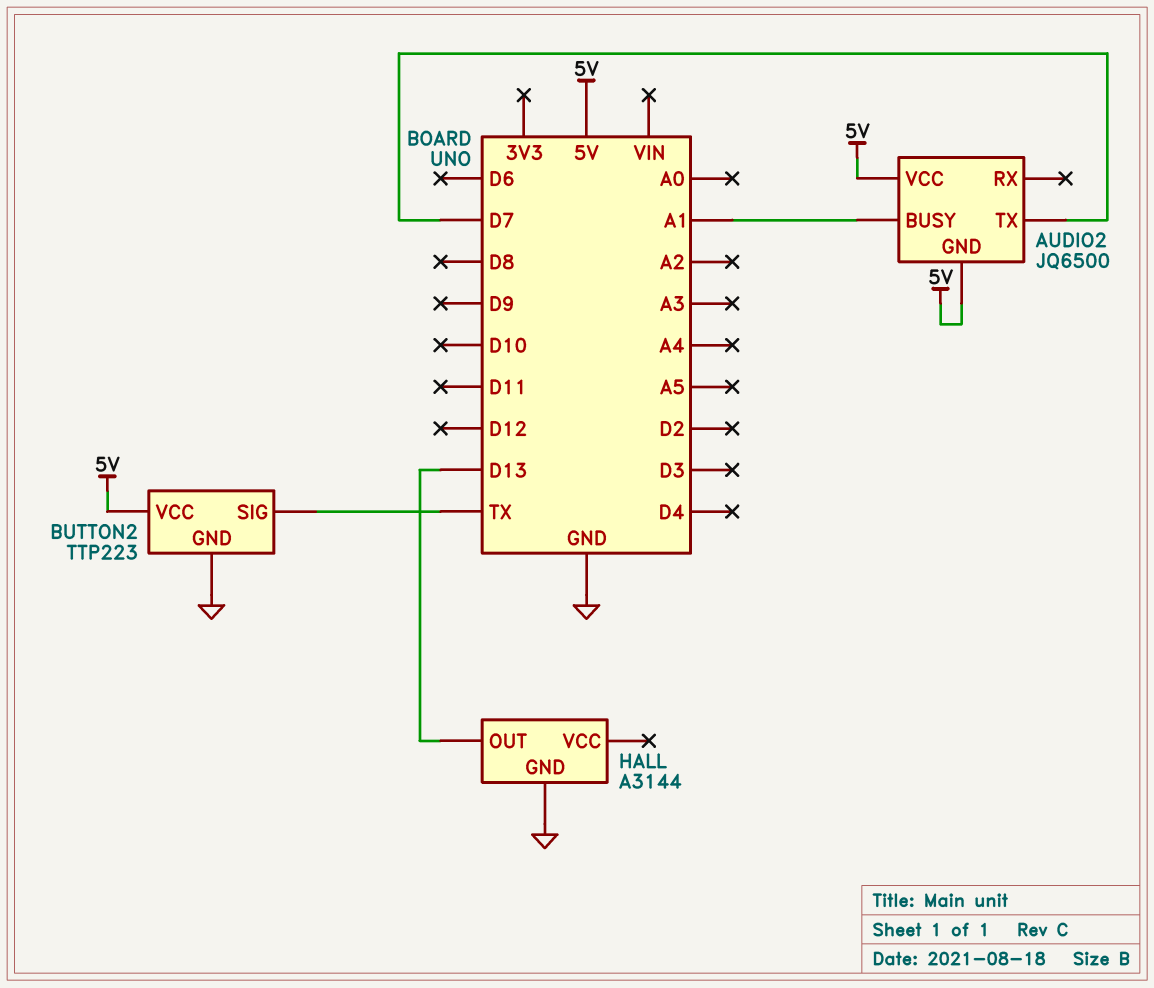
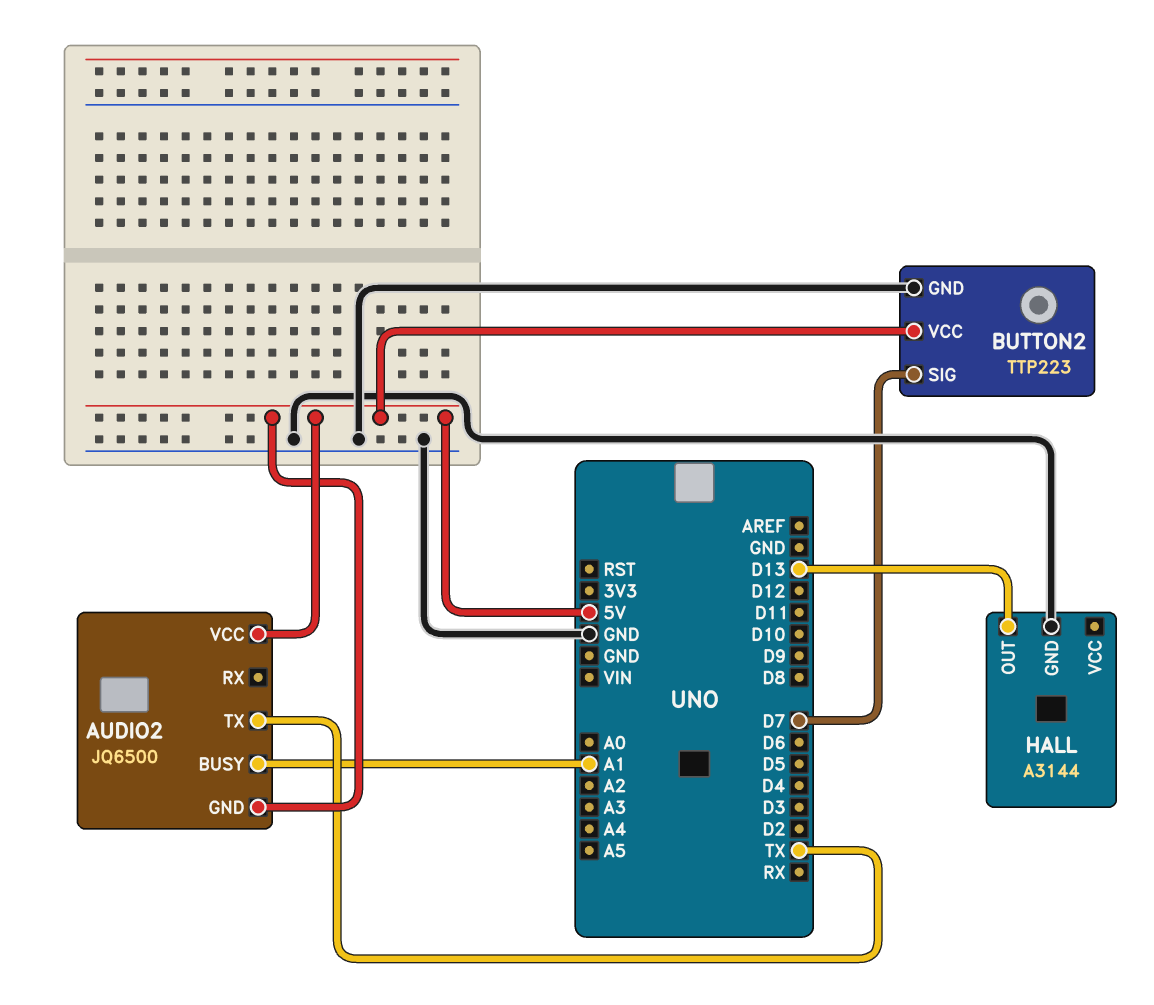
AUDIO2 pin TX: D7 -> TX
BUTTON2 pin SIG: TX -> D7

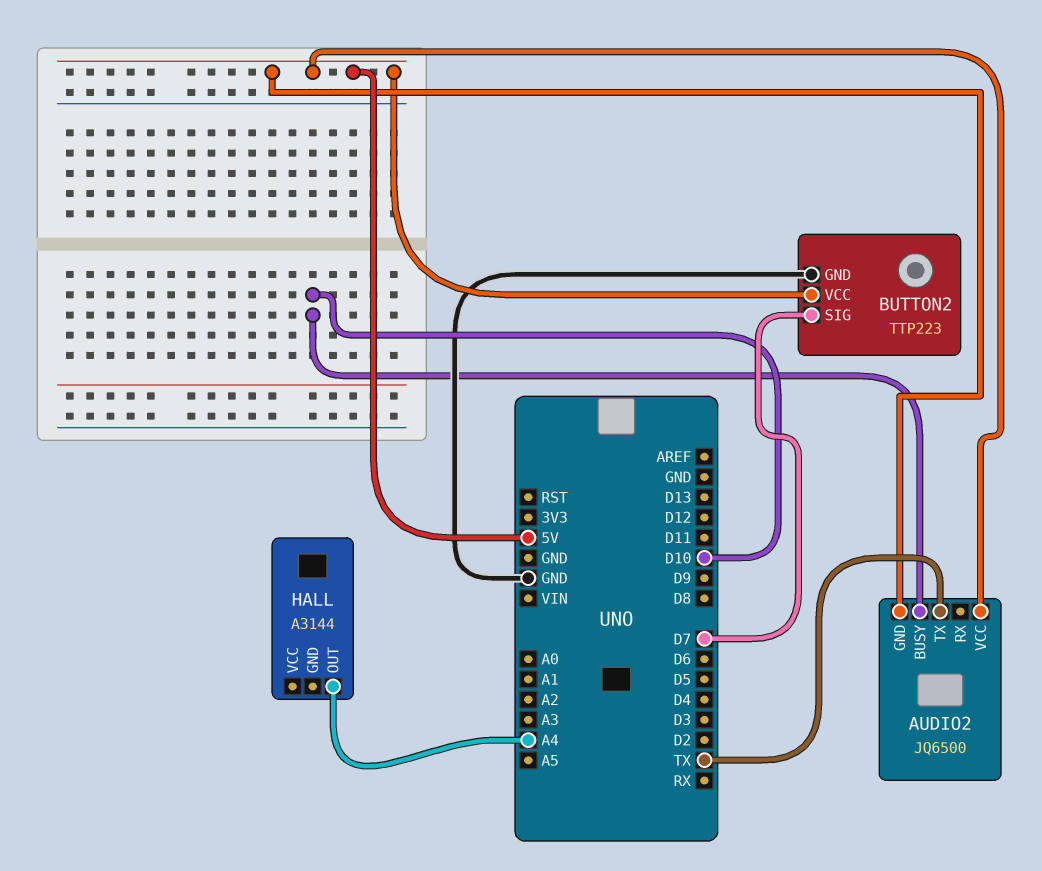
AUDIO2 pin BUSY: A1 -> D10
HALL pin GND: GND -> none
HALL pin OUT: D13 -> A4

